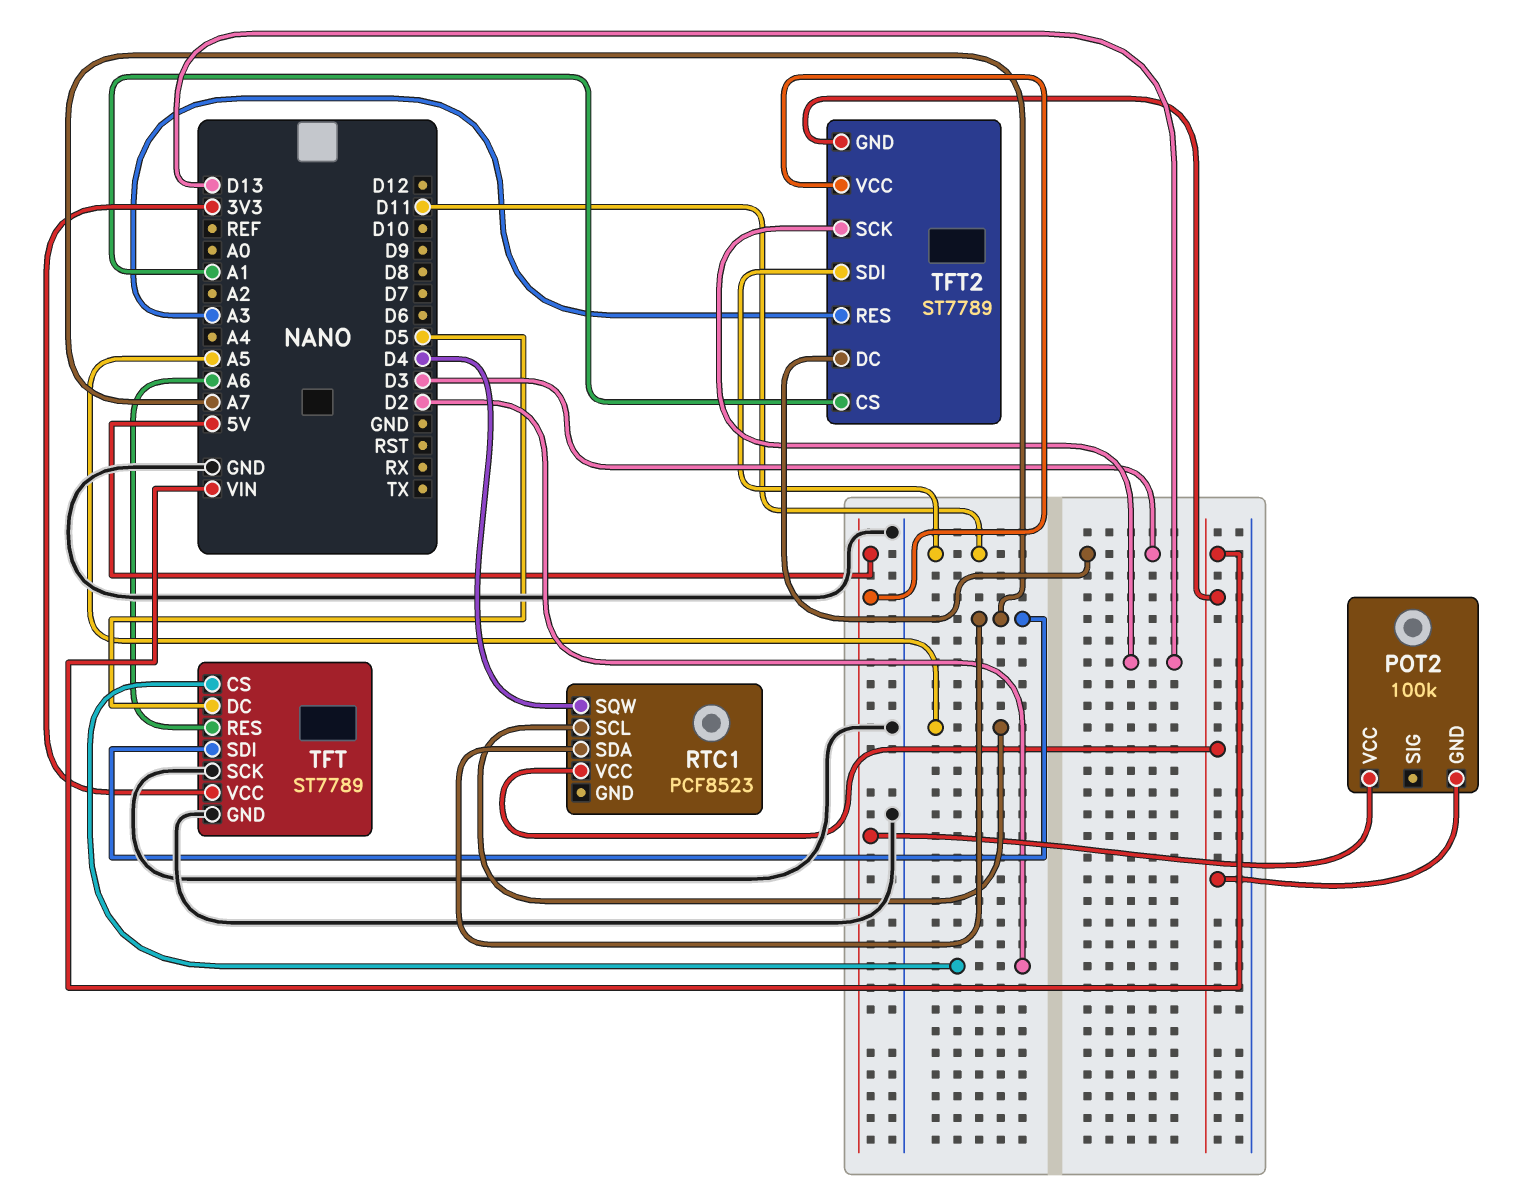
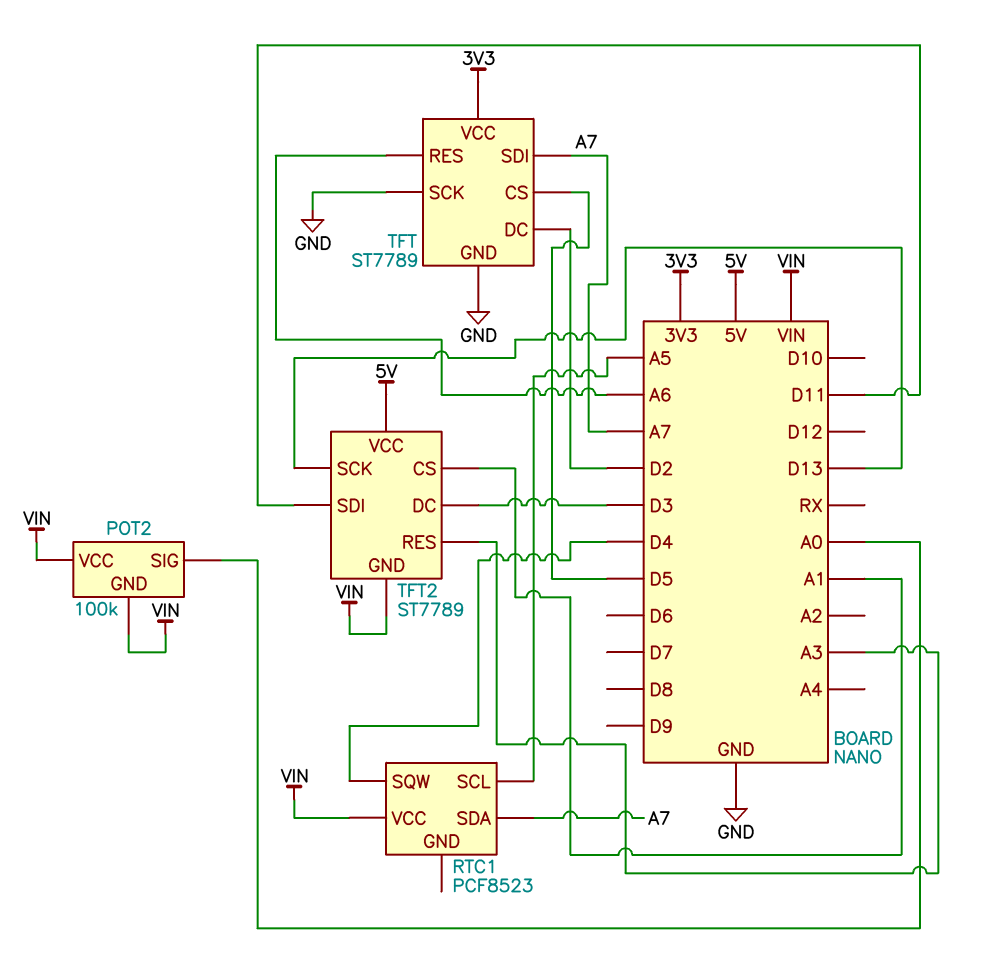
POT2 pin SIG: none -> A0
POT2 pin VCC: 5V -> VIN
TFT pin CS: D2 -> D5
TFT pin DC: D5 -> D2

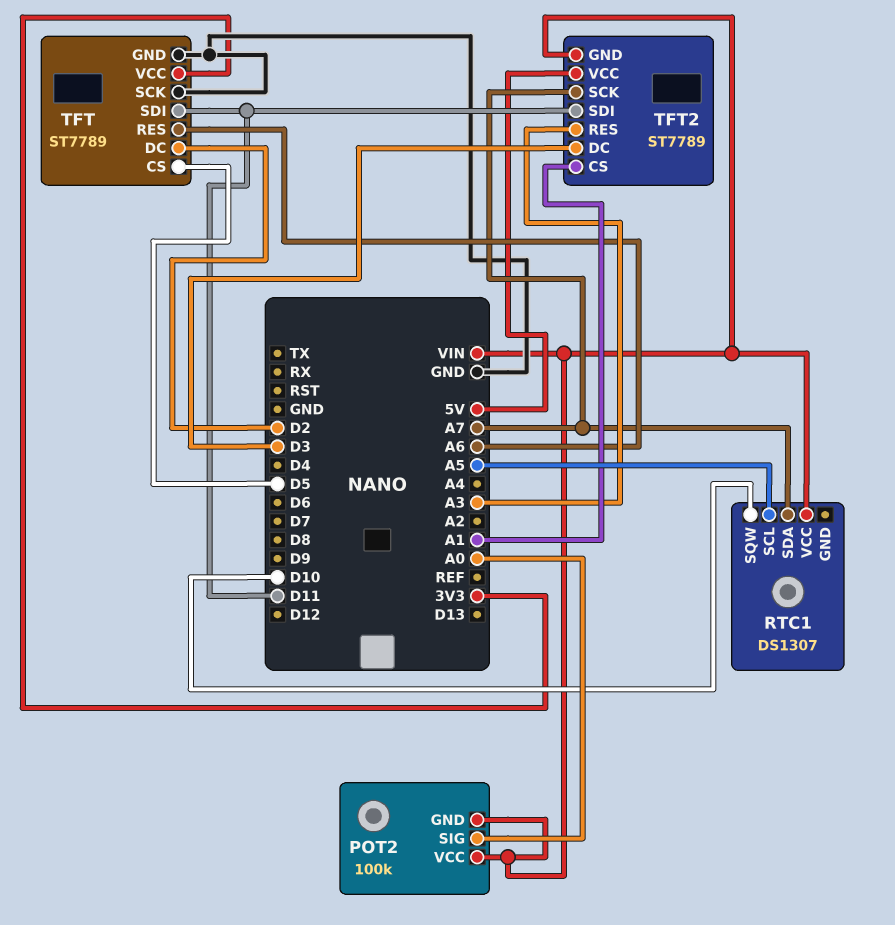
RTC1: PCF8523 -> DS1307
RTC1 pin SQW: D4 -> D10
TFT pin SDI: A7 -> D11
TFT2 pin SCK: D13 -> A7

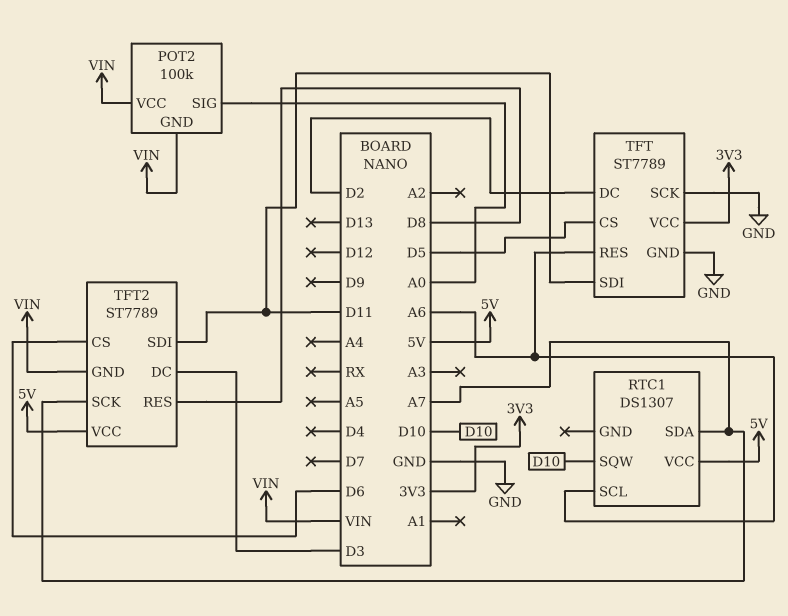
RTC1 pin SCL: A5 -> A6
RTC1 pin VCC: VIN -> 5V
TFT2 pin CS: A1 -> D6
TFT2 pin RES: A3 -> D8

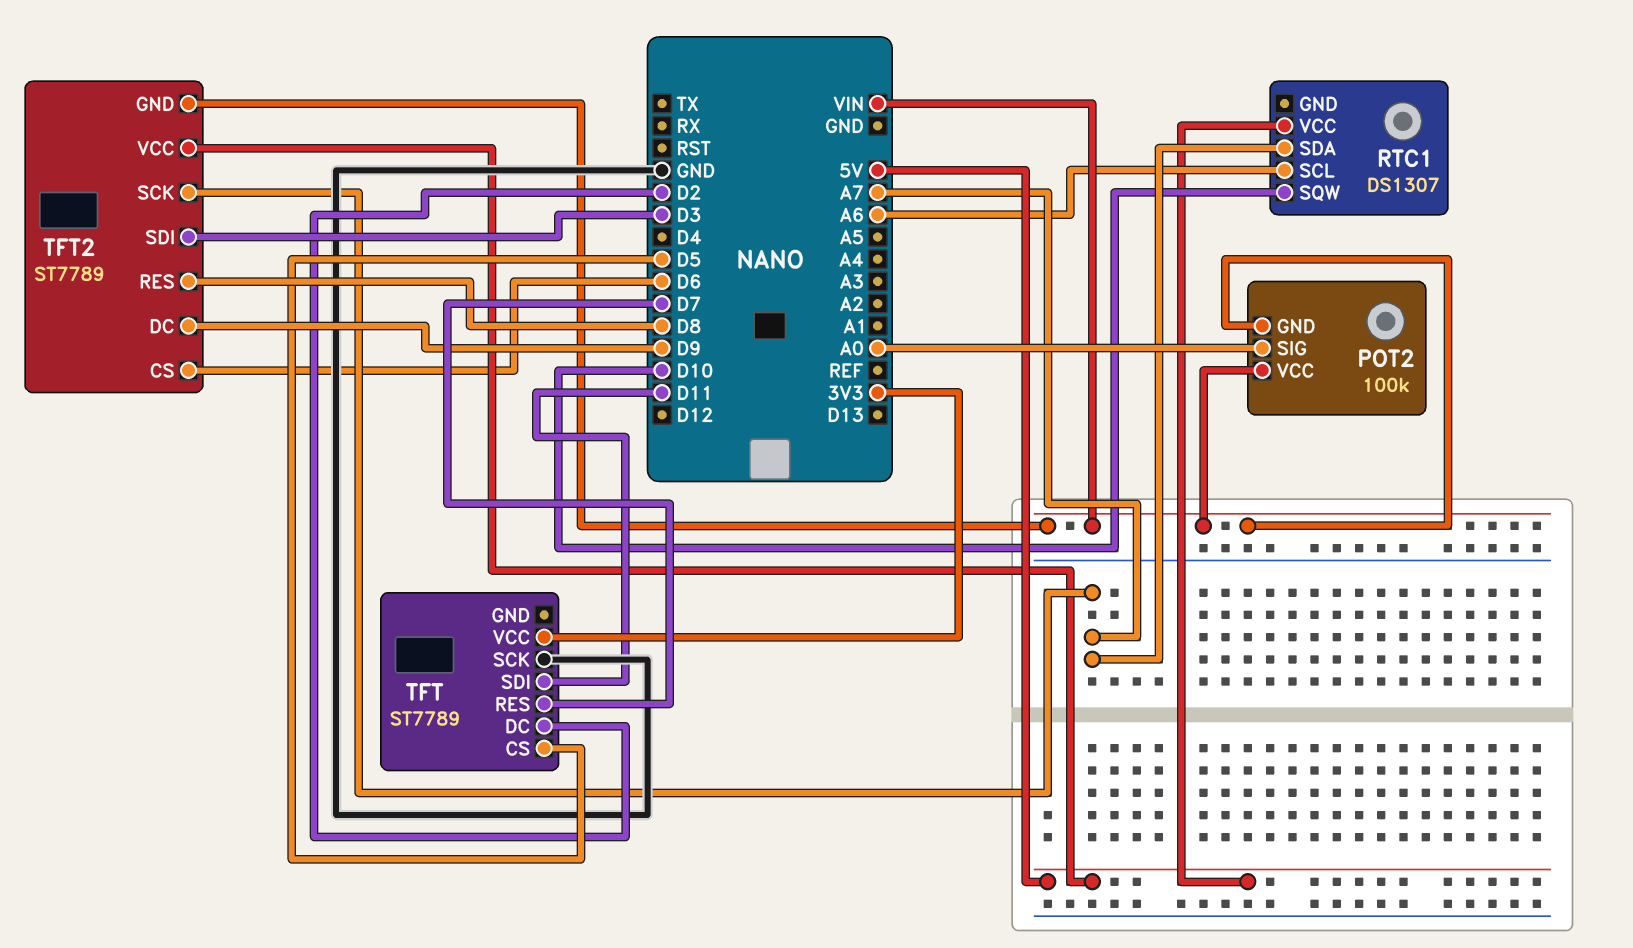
TFT pin GND: GND -> none
TFT pin RES: A6 -> D7
TFT2 pin DC: D3 -> D9
TFT2 pin SDI: D11 -> D3

